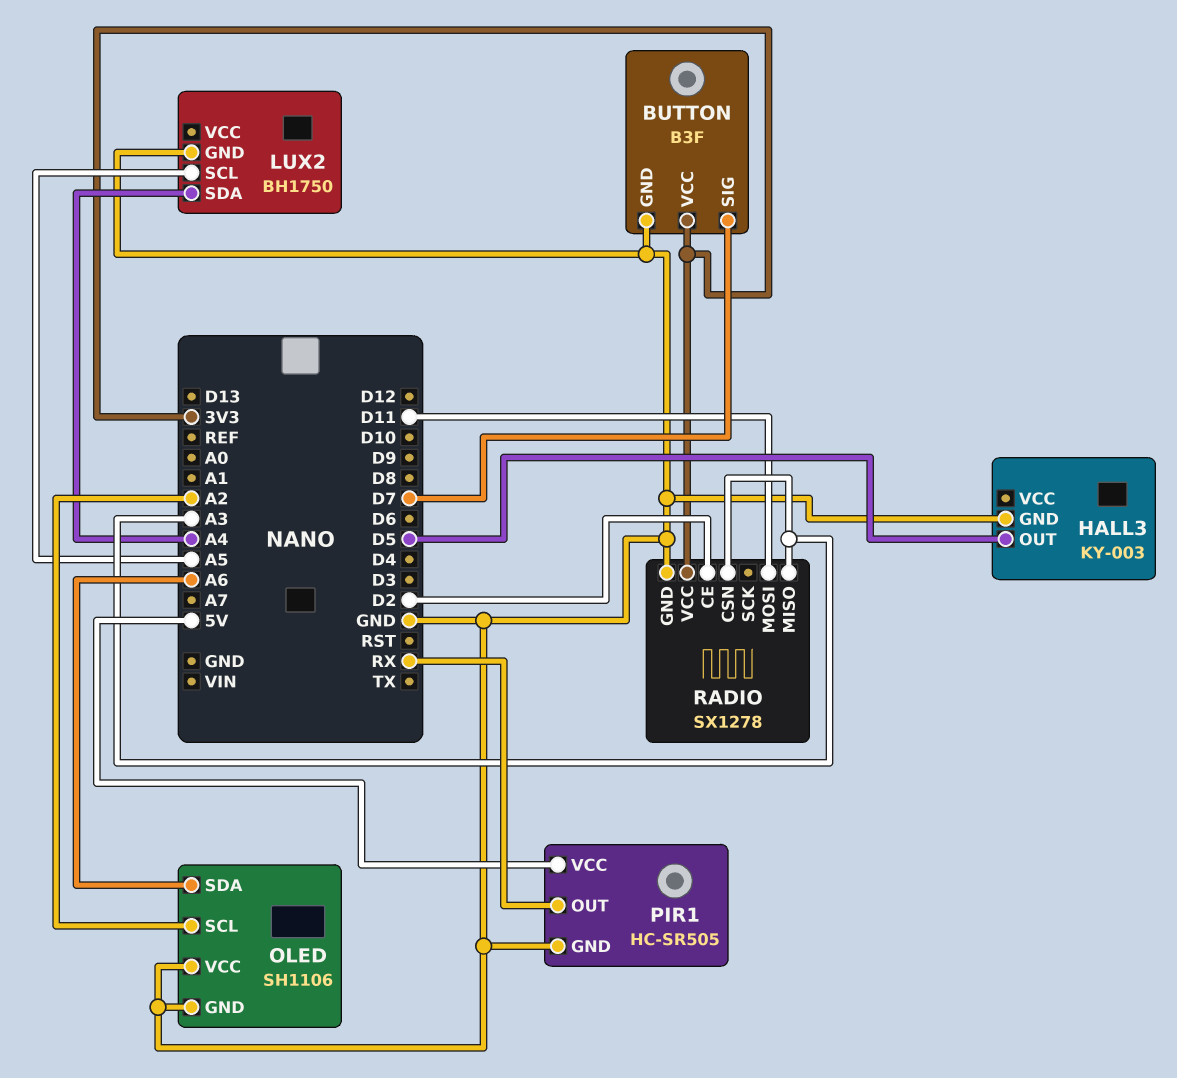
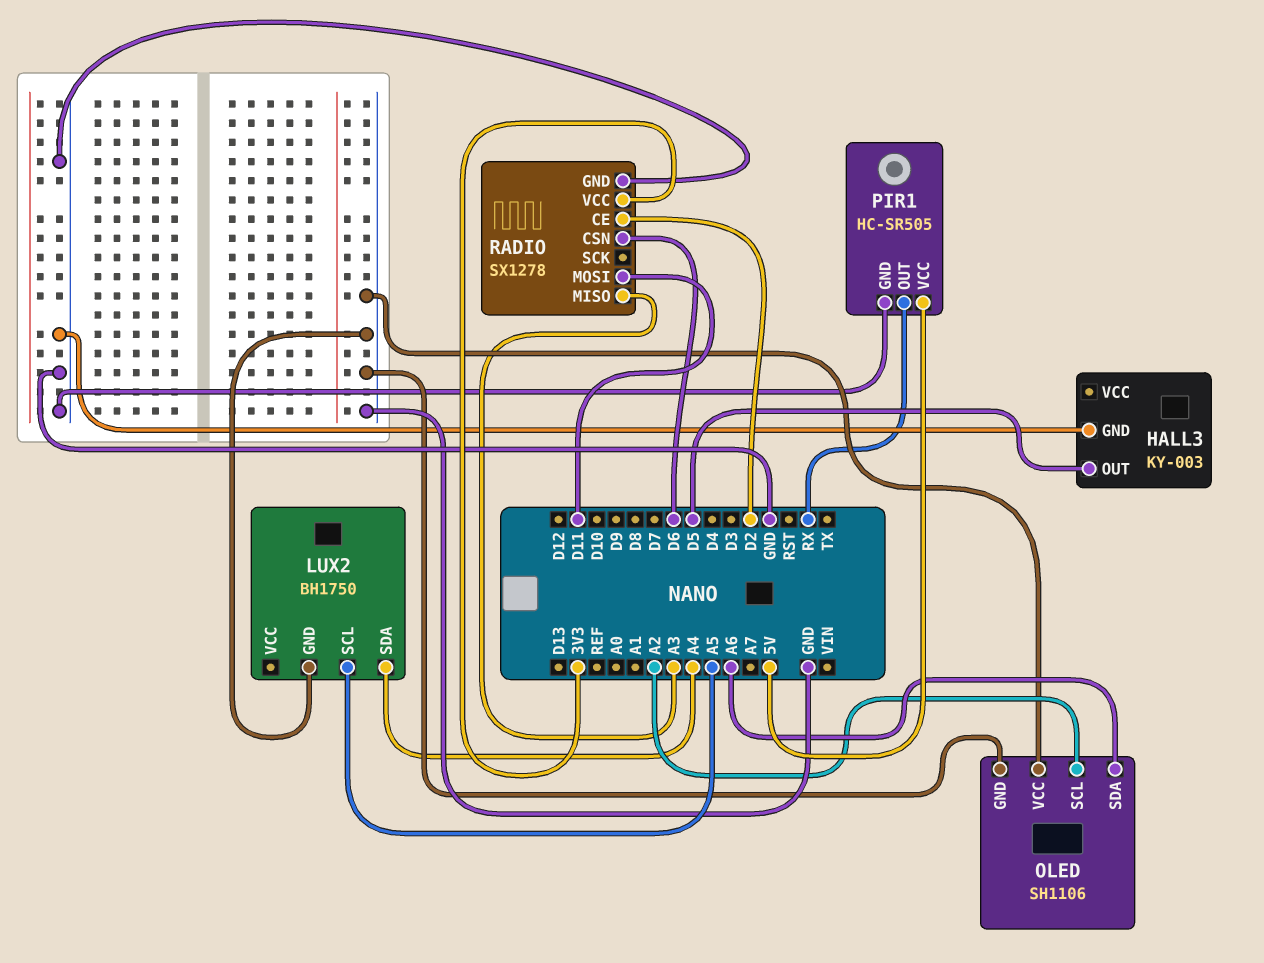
BUTTON: B3F -> none
BUTTON pin GND: GND -> none
BUTTON pin SIG: D7 -> none
BUTTON pin VCC: 3V3 -> none
RADIO pin CSN: A3 -> D6

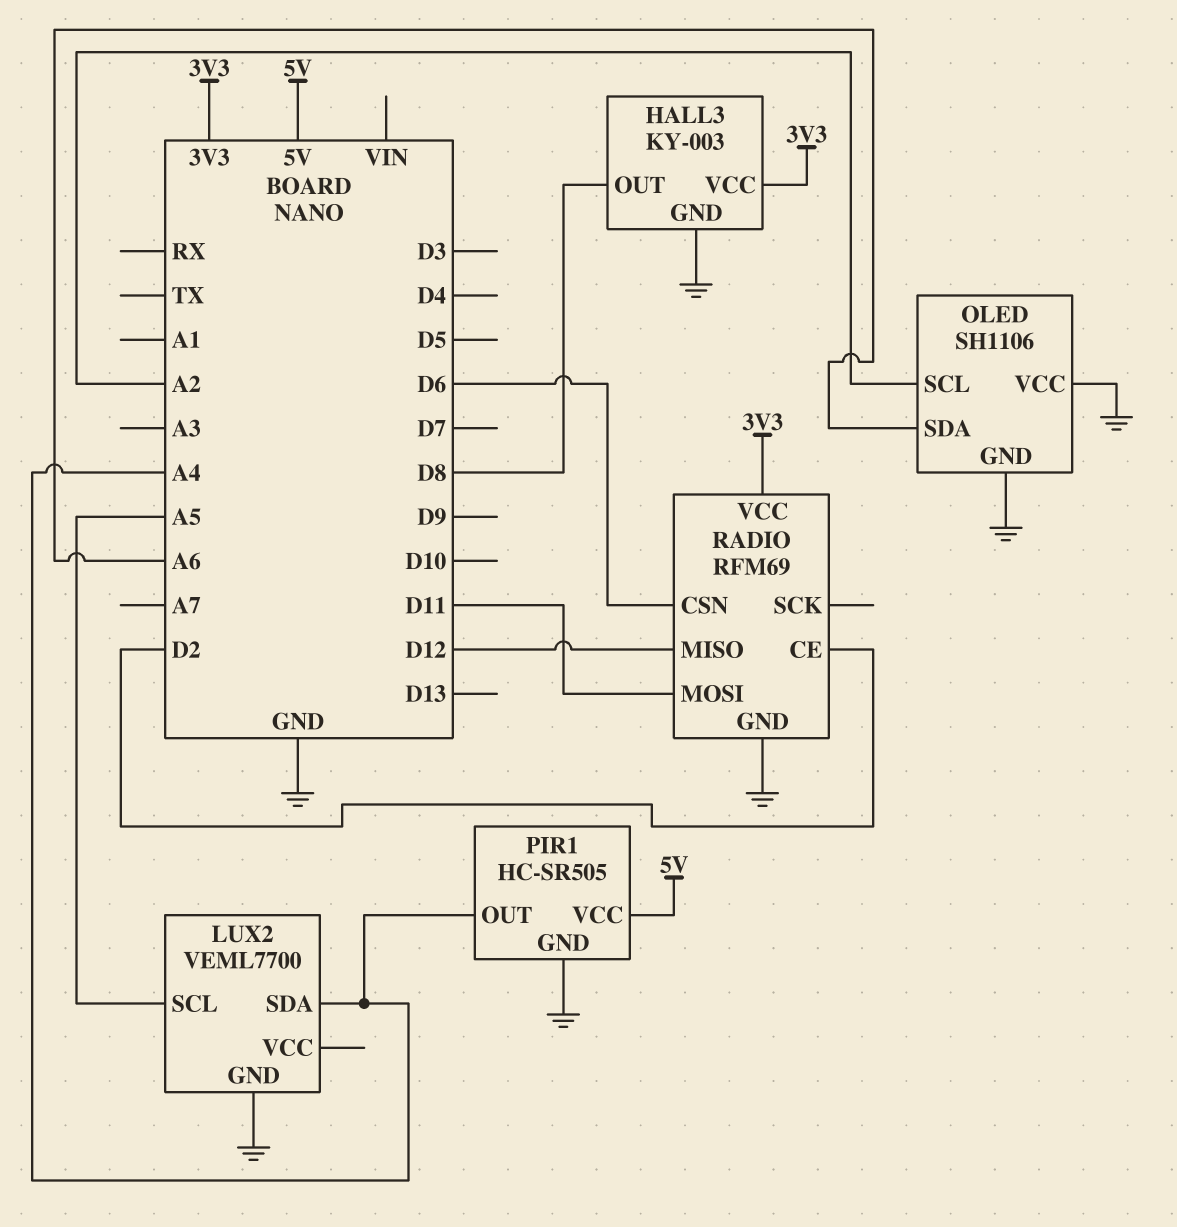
HALL3 pin OUT: D5 -> D8
HALL3 pin VCC: none -> 3V3
LUX2: BH1750 -> VEML7700
PIR1 pin OUT: RX -> A4
RADIO: SX1278 -> RFM69
RADIO pin MISO: A3 -> D12

